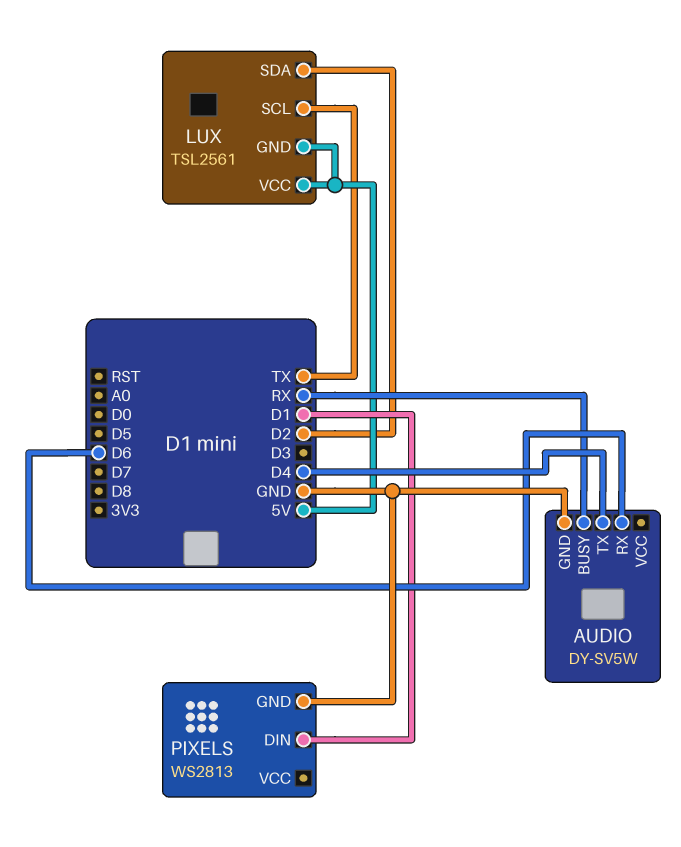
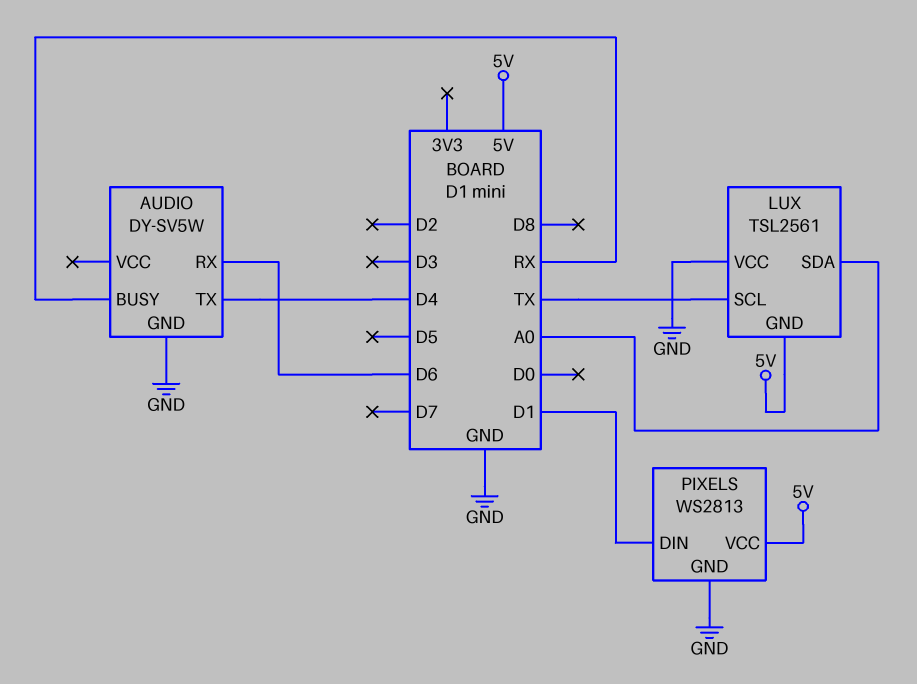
LUX pin SDA: D2 -> A0
LUX pin VCC: 5V -> GND
PIXELS pin VCC: none -> 5V

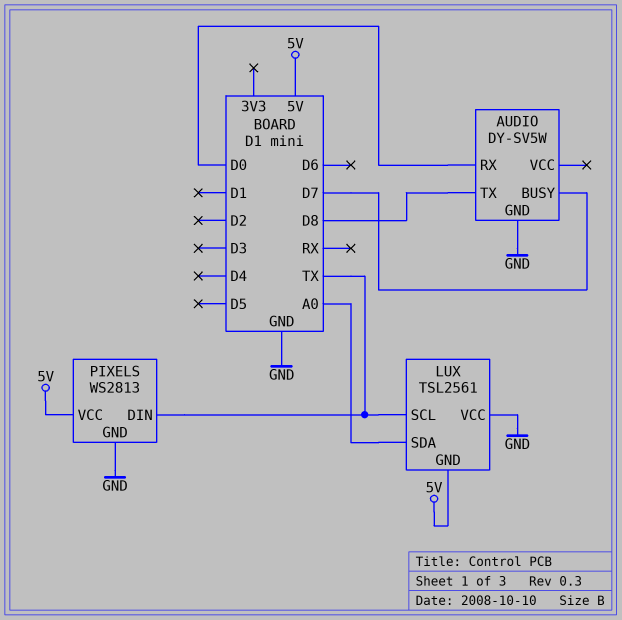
AUDIO pin BUSY: RX -> D7
AUDIO pin RX: D6 -> D0
AUDIO pin TX: D4 -> D8
PIXELS pin DIN: D1 -> TX

